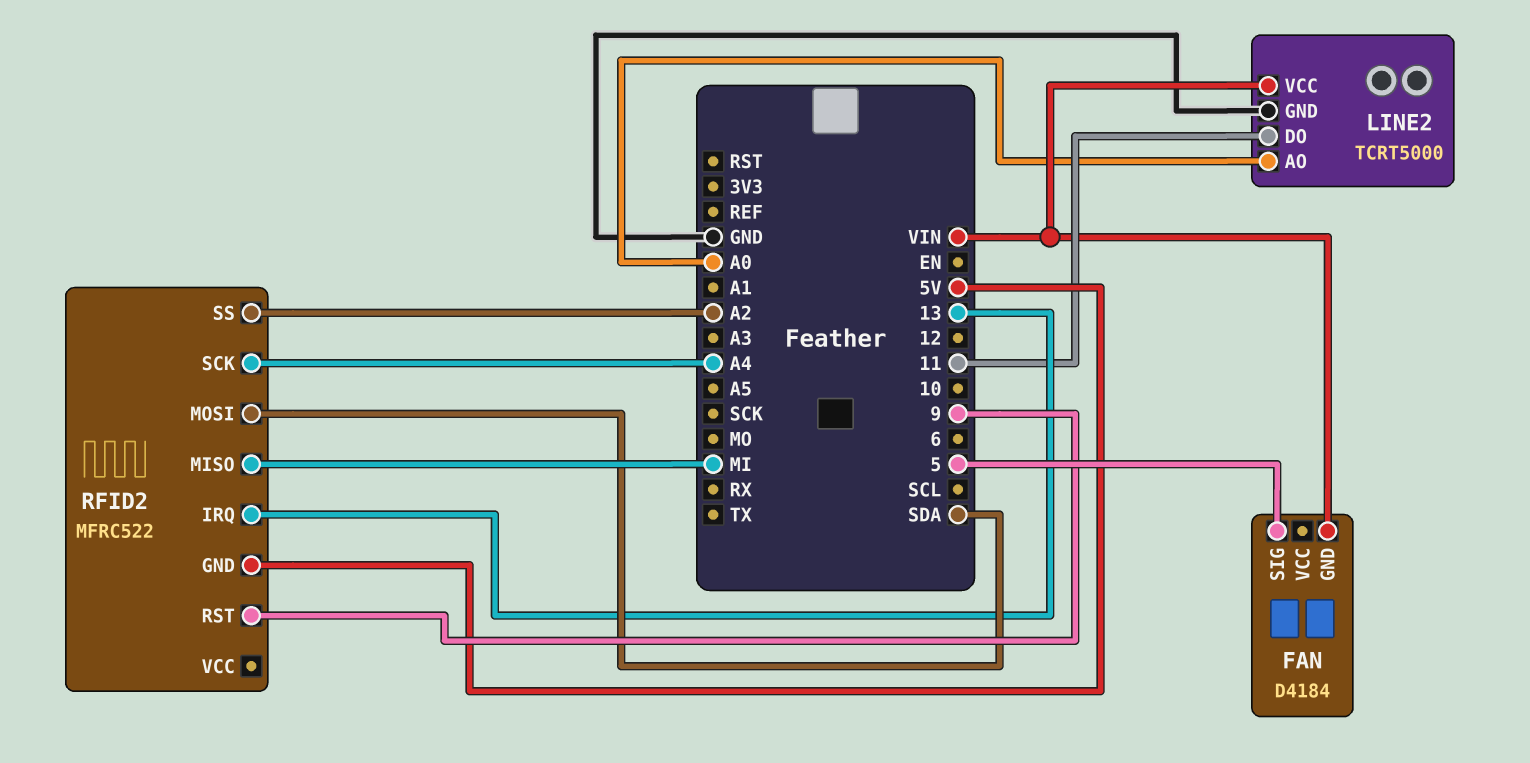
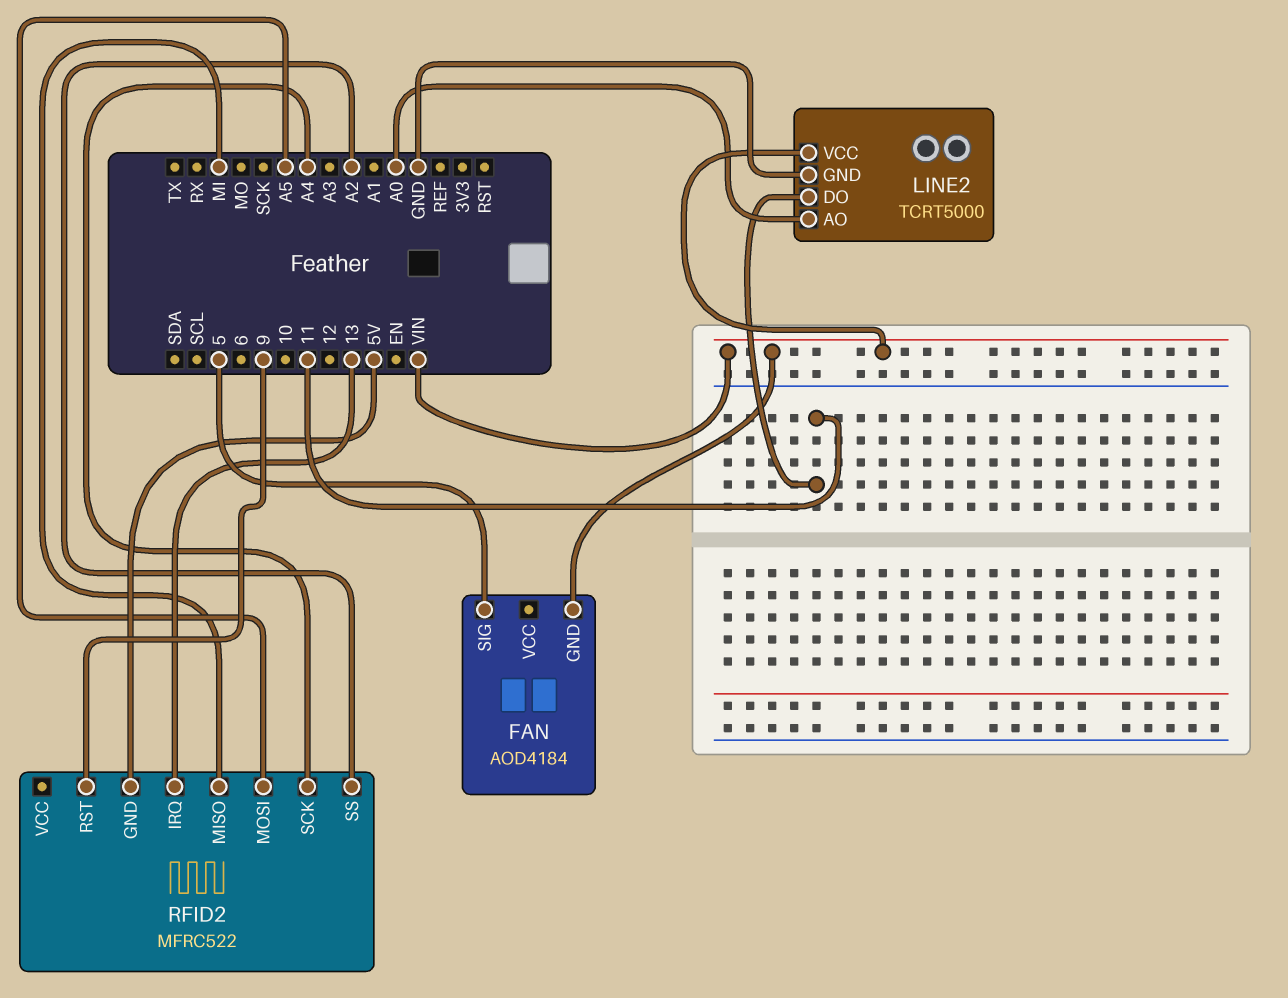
FAN: D4184 -> AOD4184
RFID2 pin MOSI: SDA -> A5

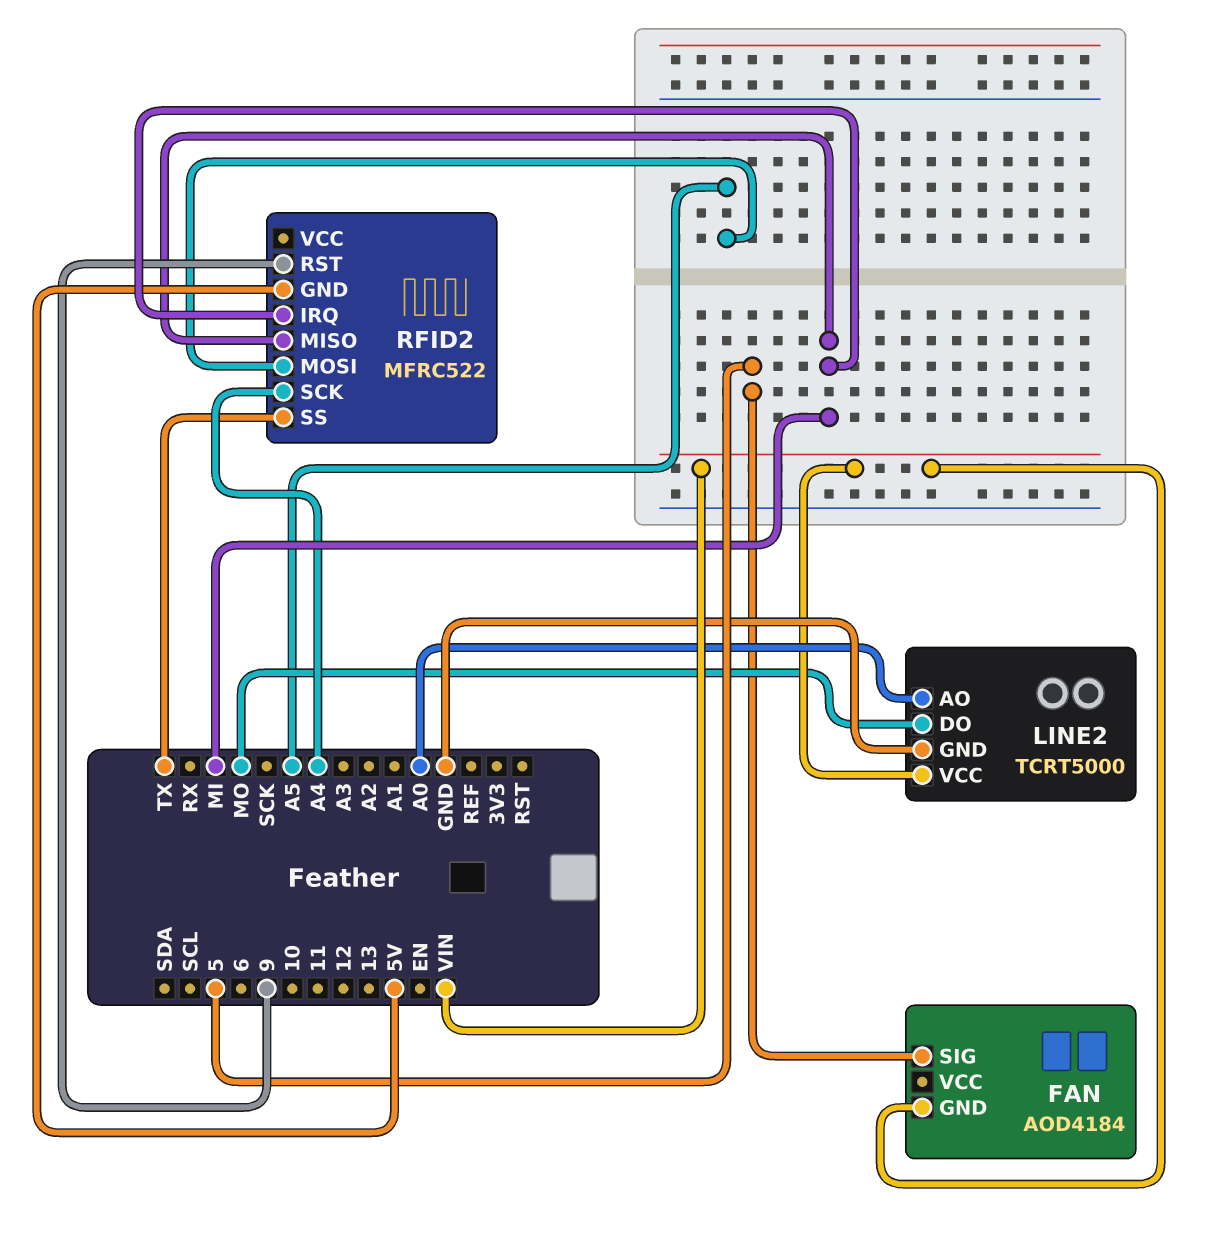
LINE2 pin DO: 11 -> MO
RFID2 pin IRQ: 13 -> MI
RFID2 pin SS: A2 -> TX

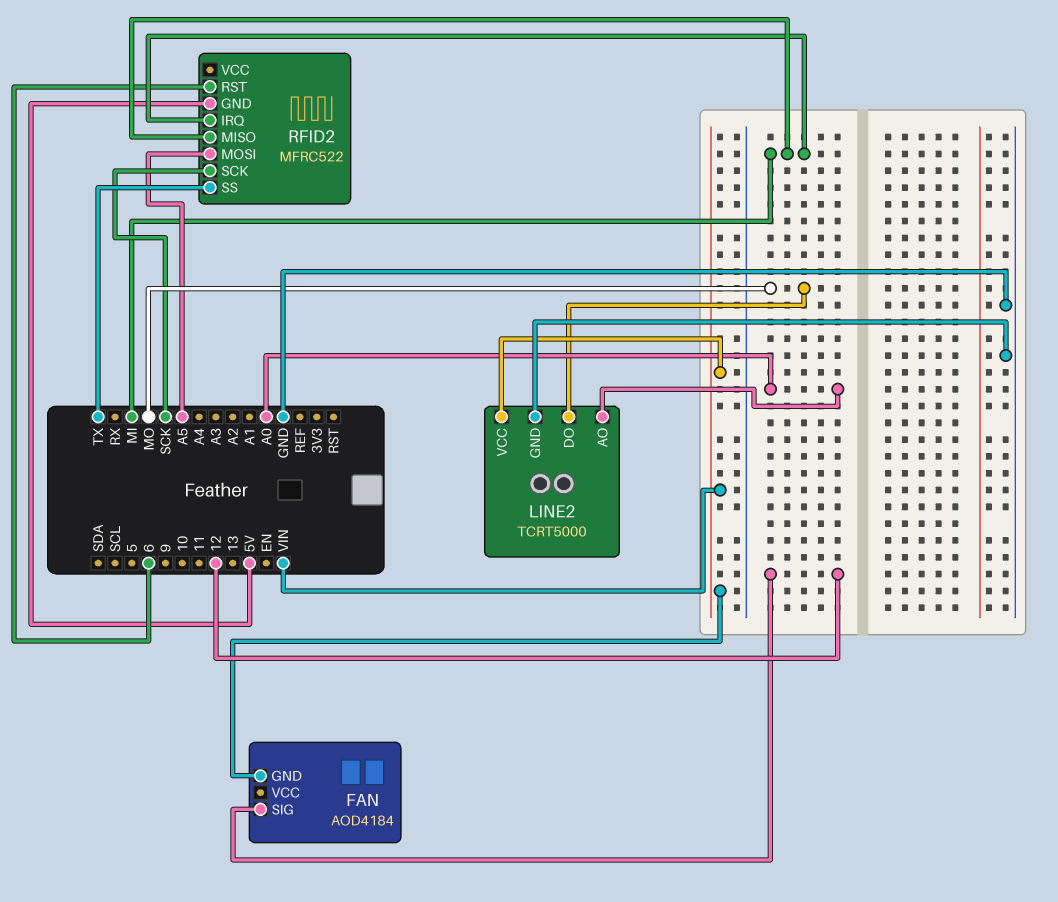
FAN pin SIG: 5 -> 12
RFID2 pin RST: 9 -> 6
RFID2 pin SCK: A4 -> SCK

